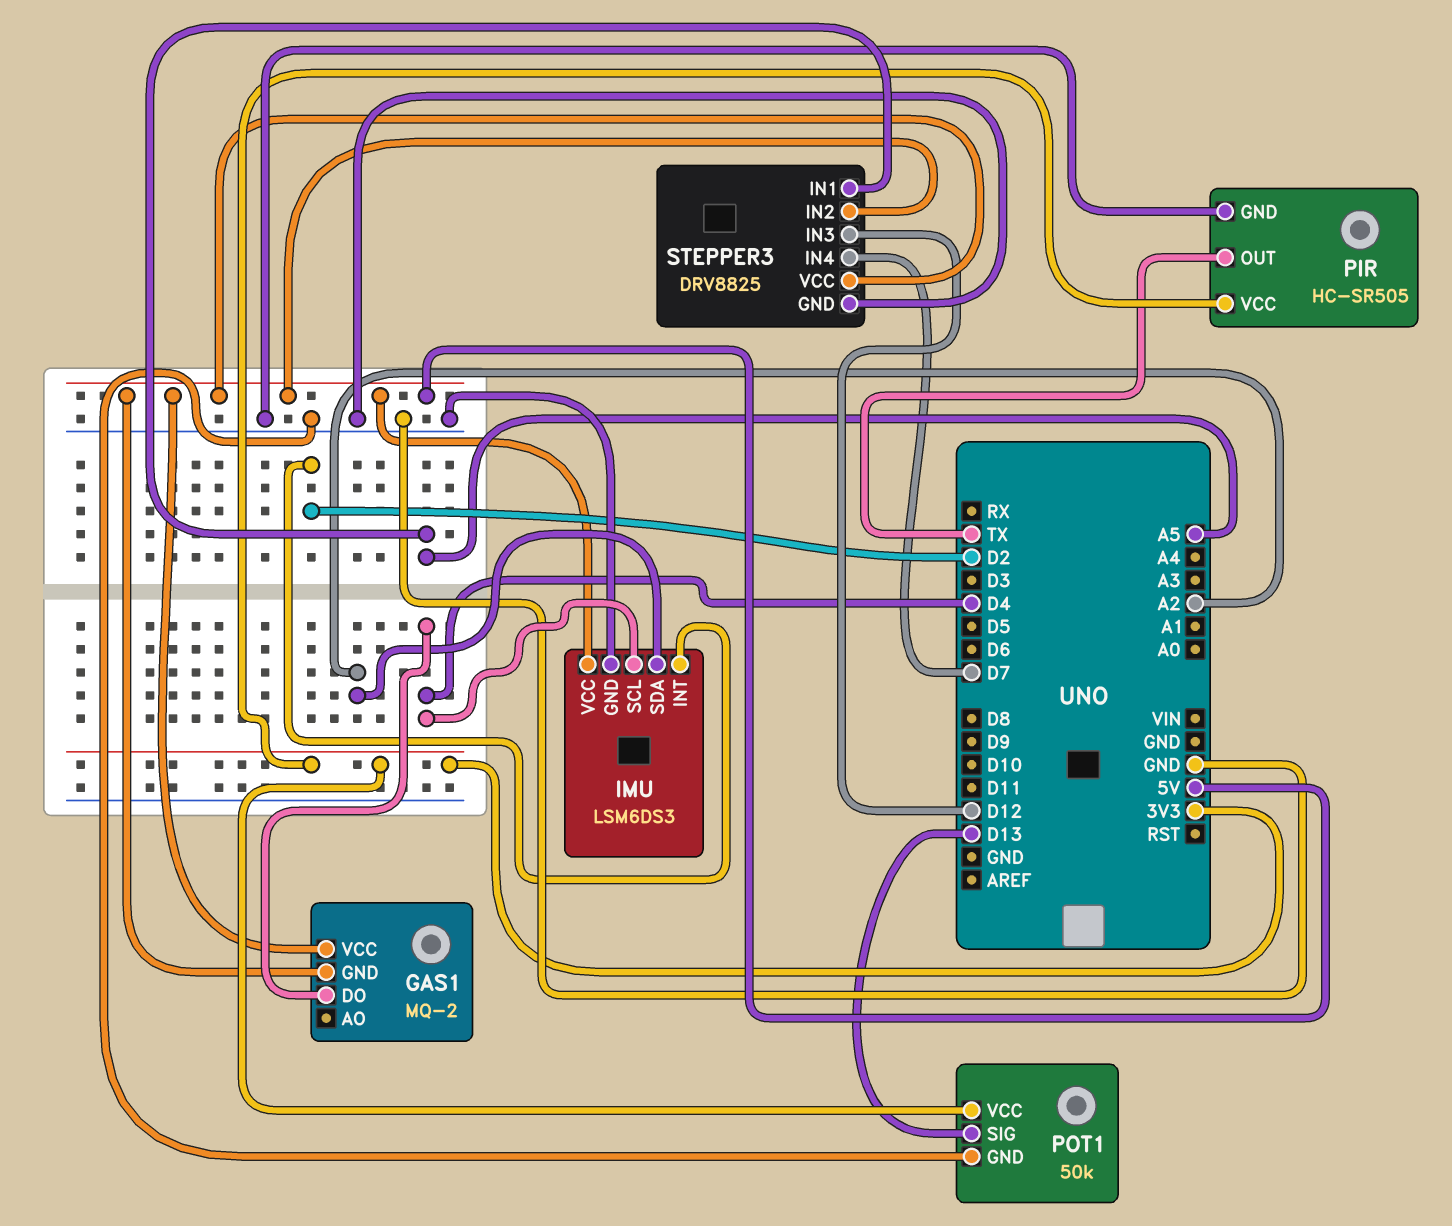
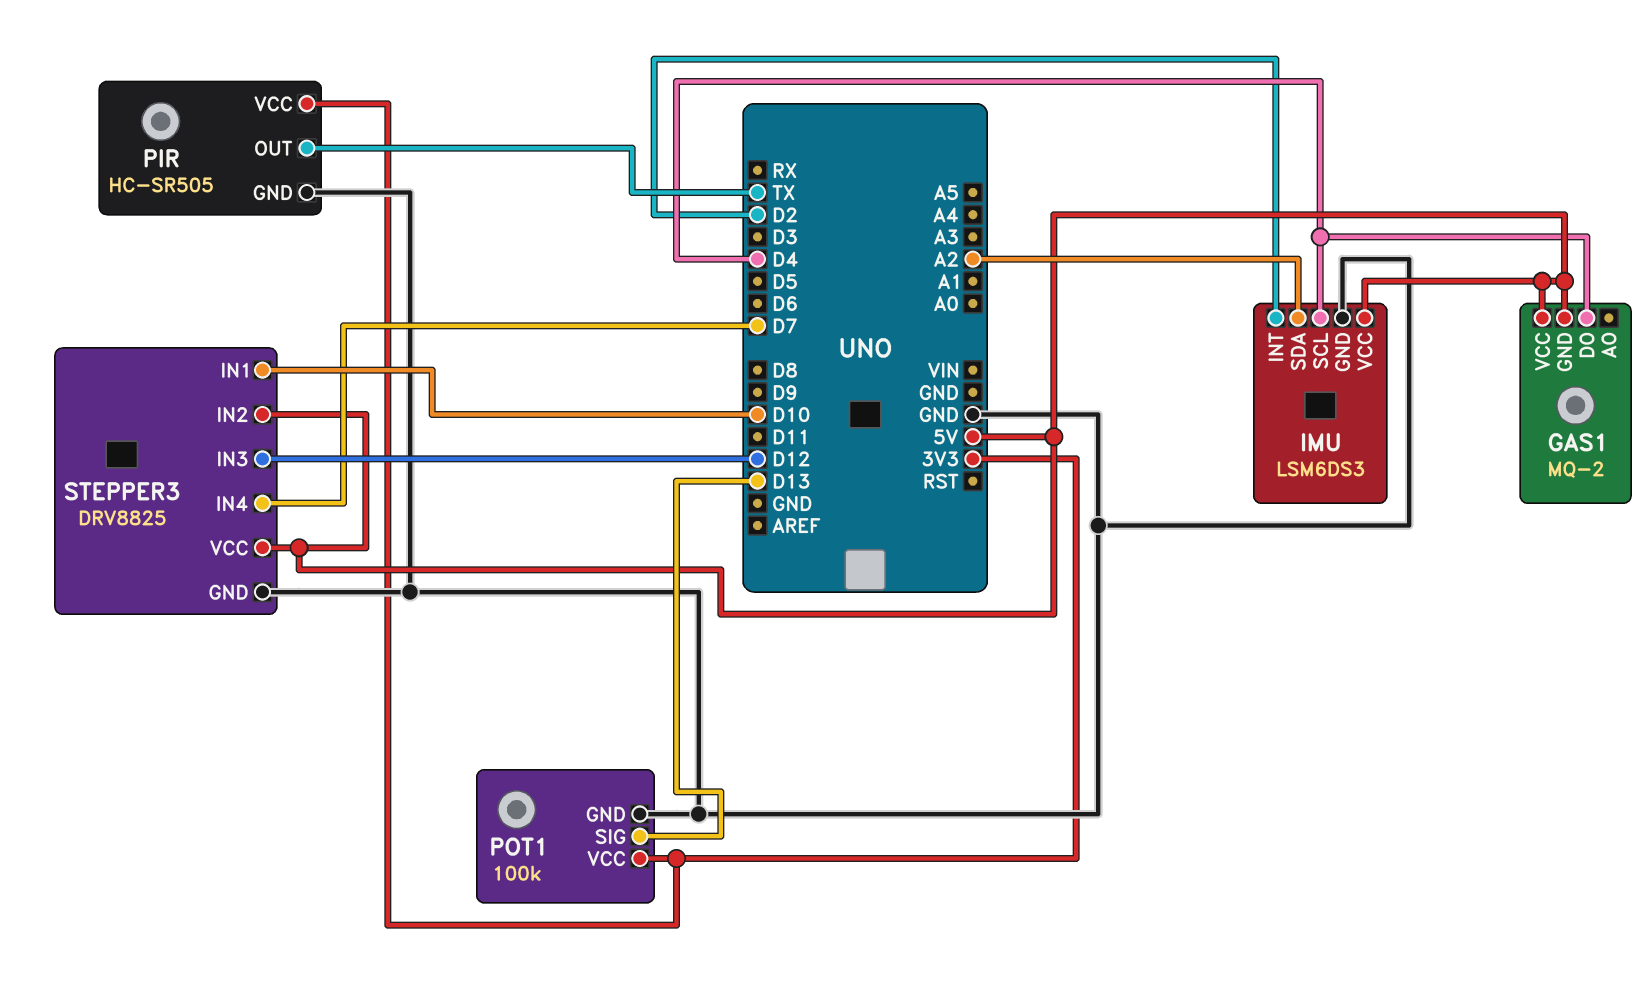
POT1: 50k -> 100k
STEPPER3 pin IN1: A5 -> D10

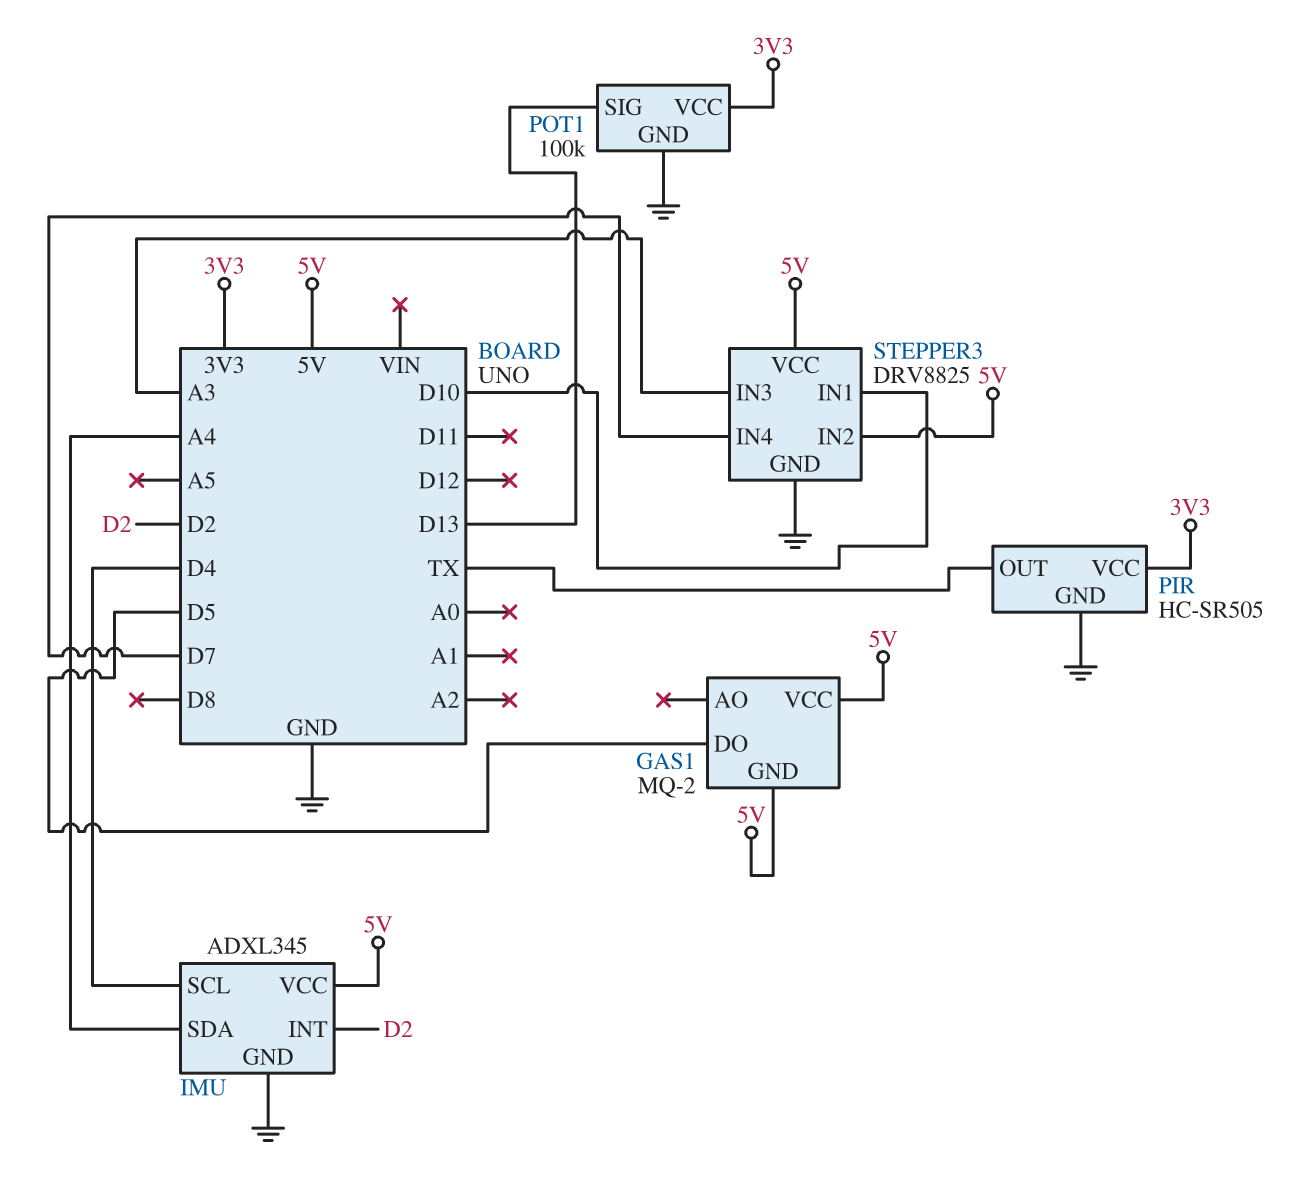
GAS1 pin DO: D4 -> D5
IMU: LSM6DS3 -> ADXL345
IMU pin SDA: A2 -> A4
STEPPER3 pin IN3: D12 -> A3

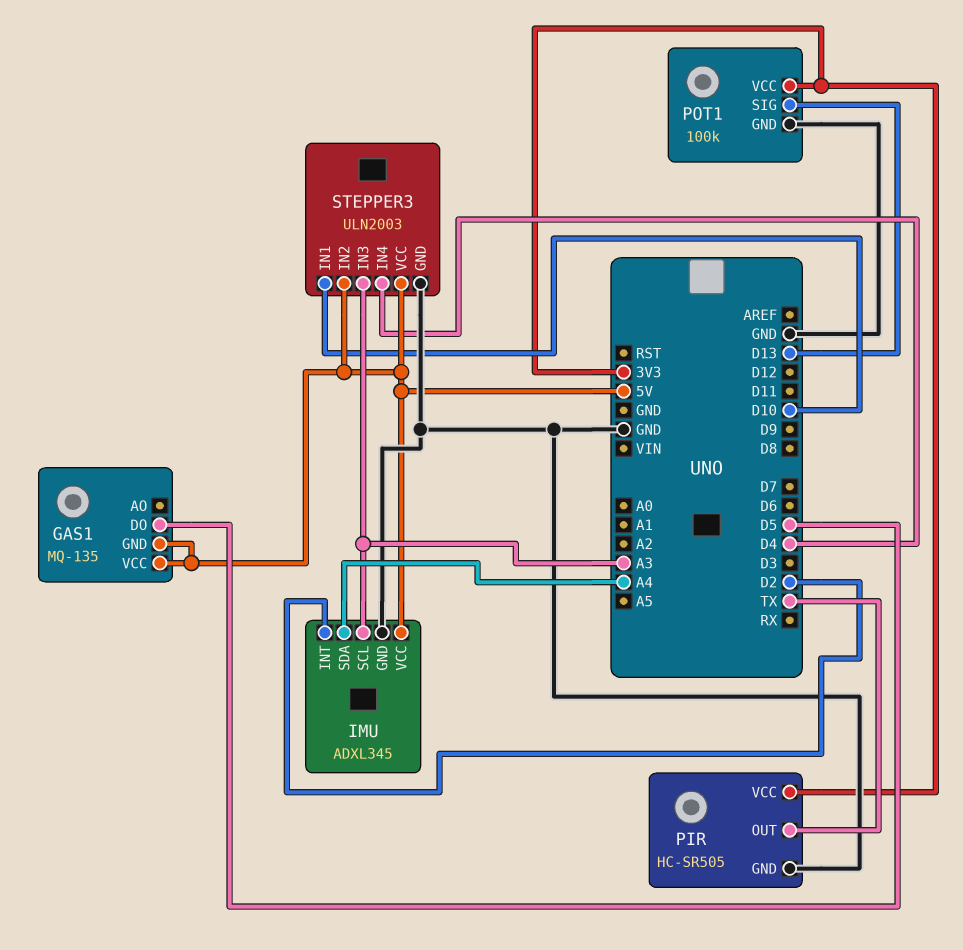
GAS1: MQ-2 -> MQ-135
IMU pin SCL: D4 -> A3
STEPPER3: DRV8825 -> ULN2003
STEPPER3 pin IN4: D7 -> D4

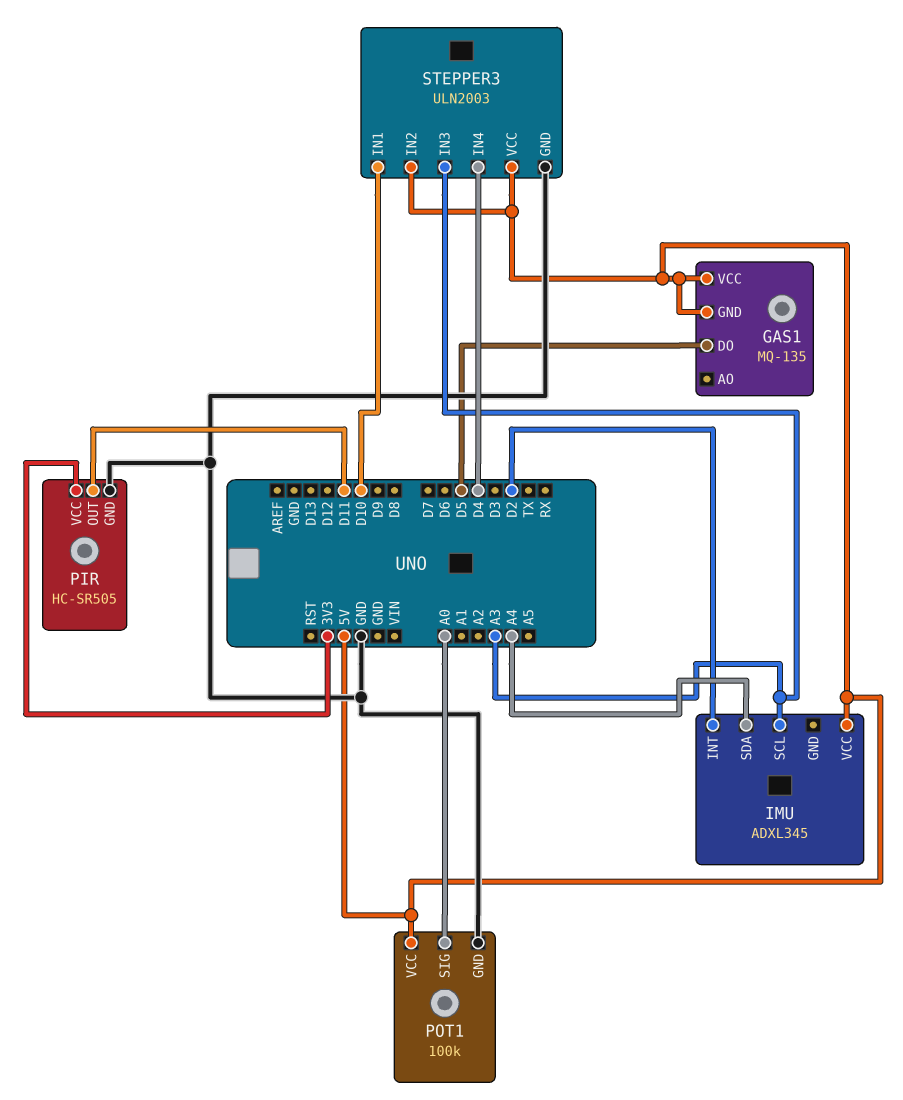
IMU pin GND: GND -> none
PIR pin OUT: TX -> D11
POT1 pin SIG: D13 -> A0
POT1 pin VCC: 3V3 -> 5V

